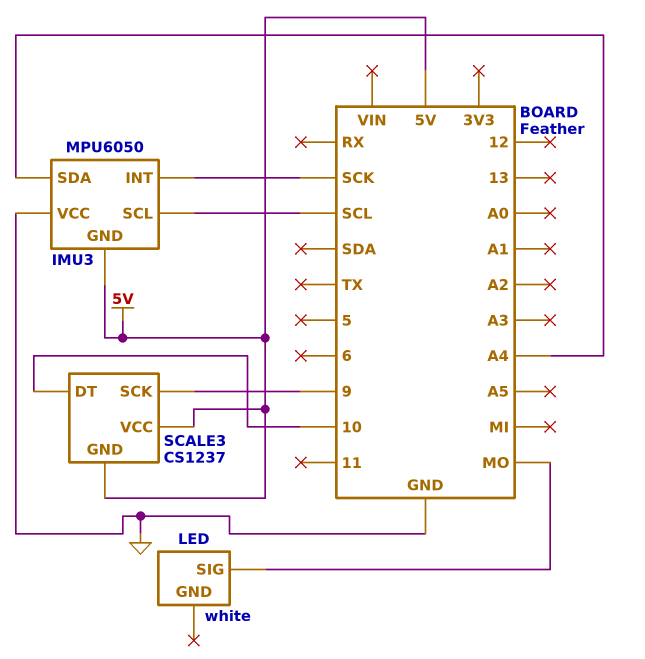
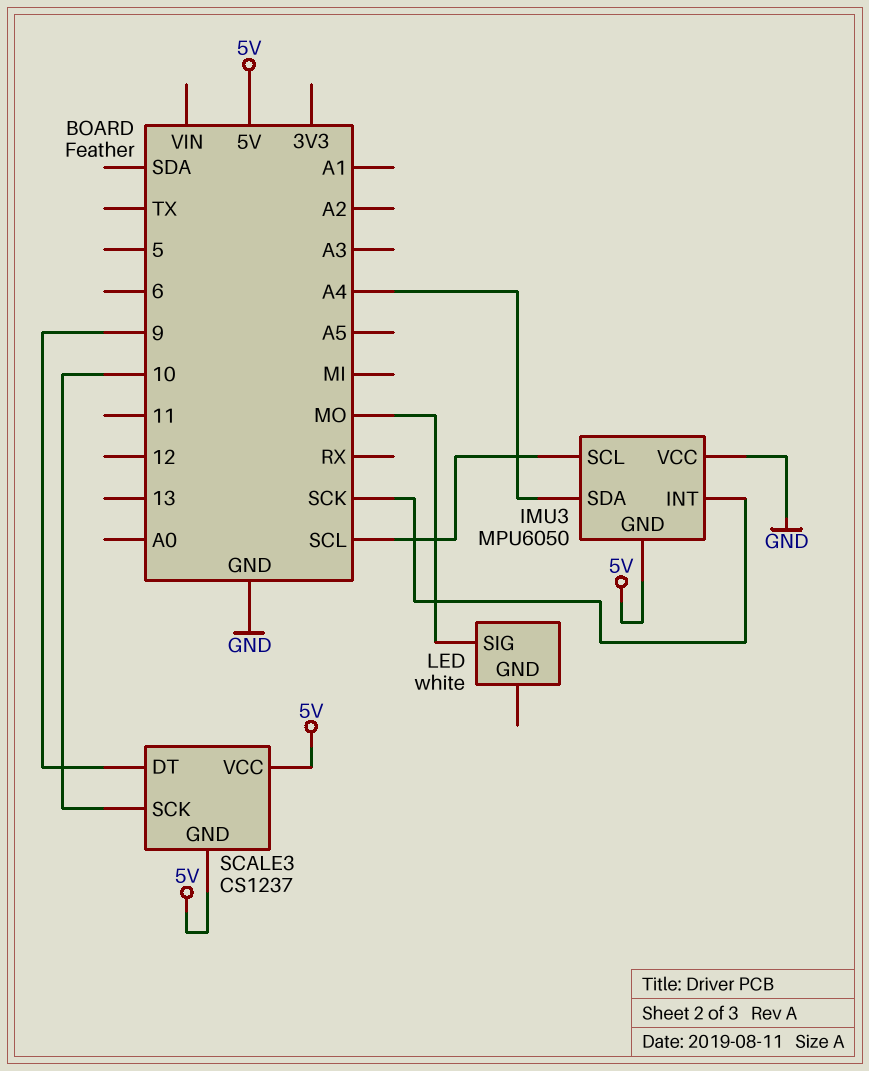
SCALE3 pin DT: 10 -> 9
SCALE3 pin SCK: 9 -> 10

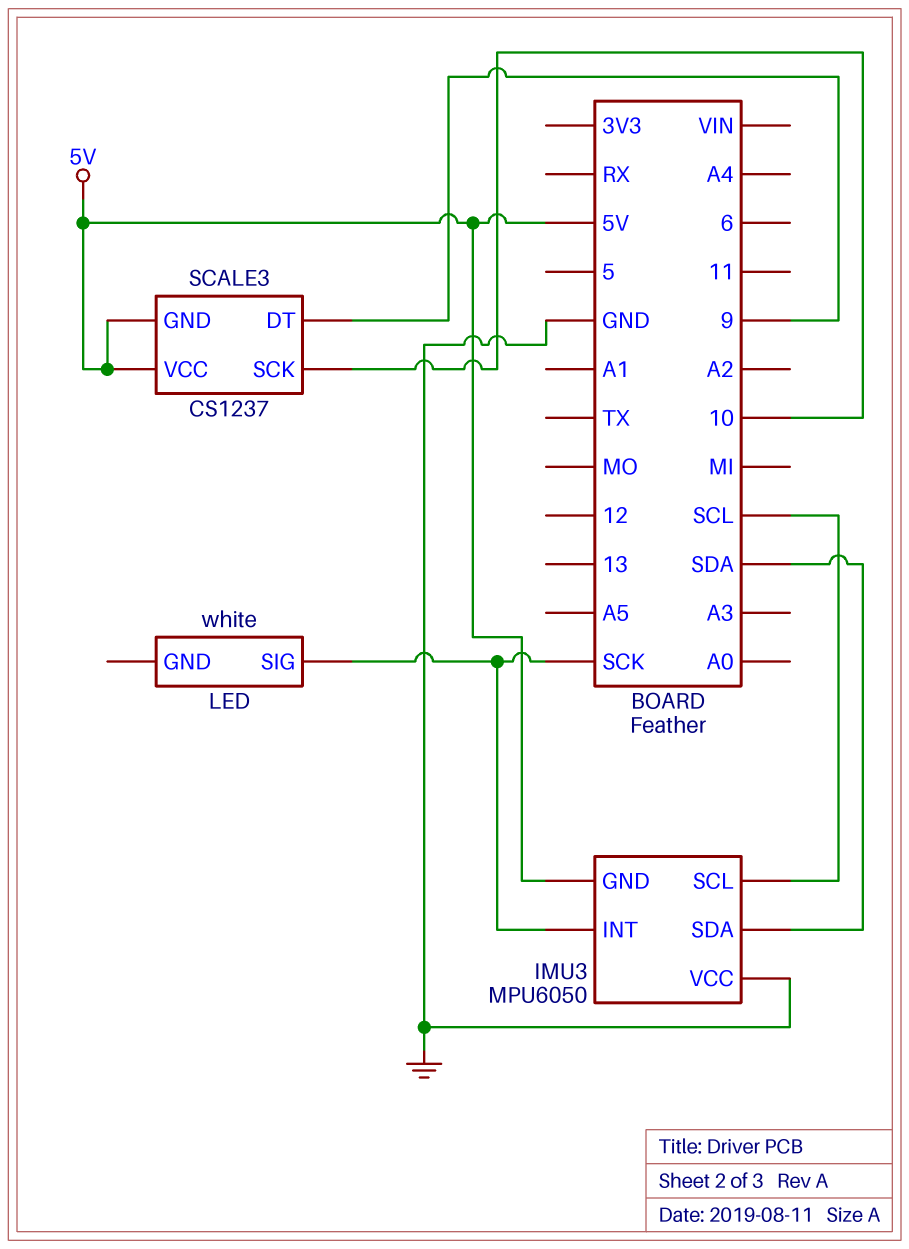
IMU3 pin SDA: A4 -> SDA
LED pin SIG: MO -> SCK

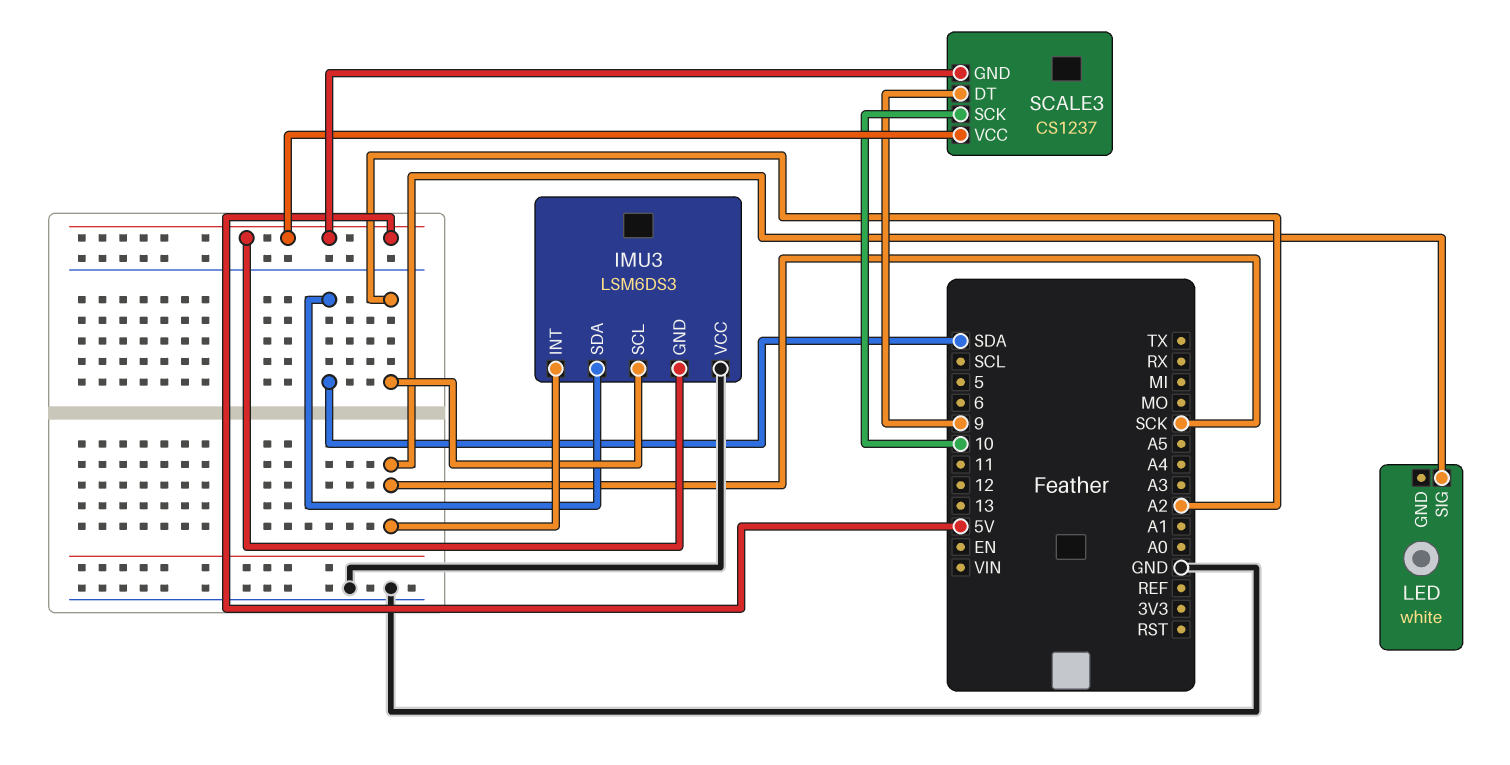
IMU3: MPU6050 -> LSM6DS3
IMU3 pin SCL: SCL -> A2

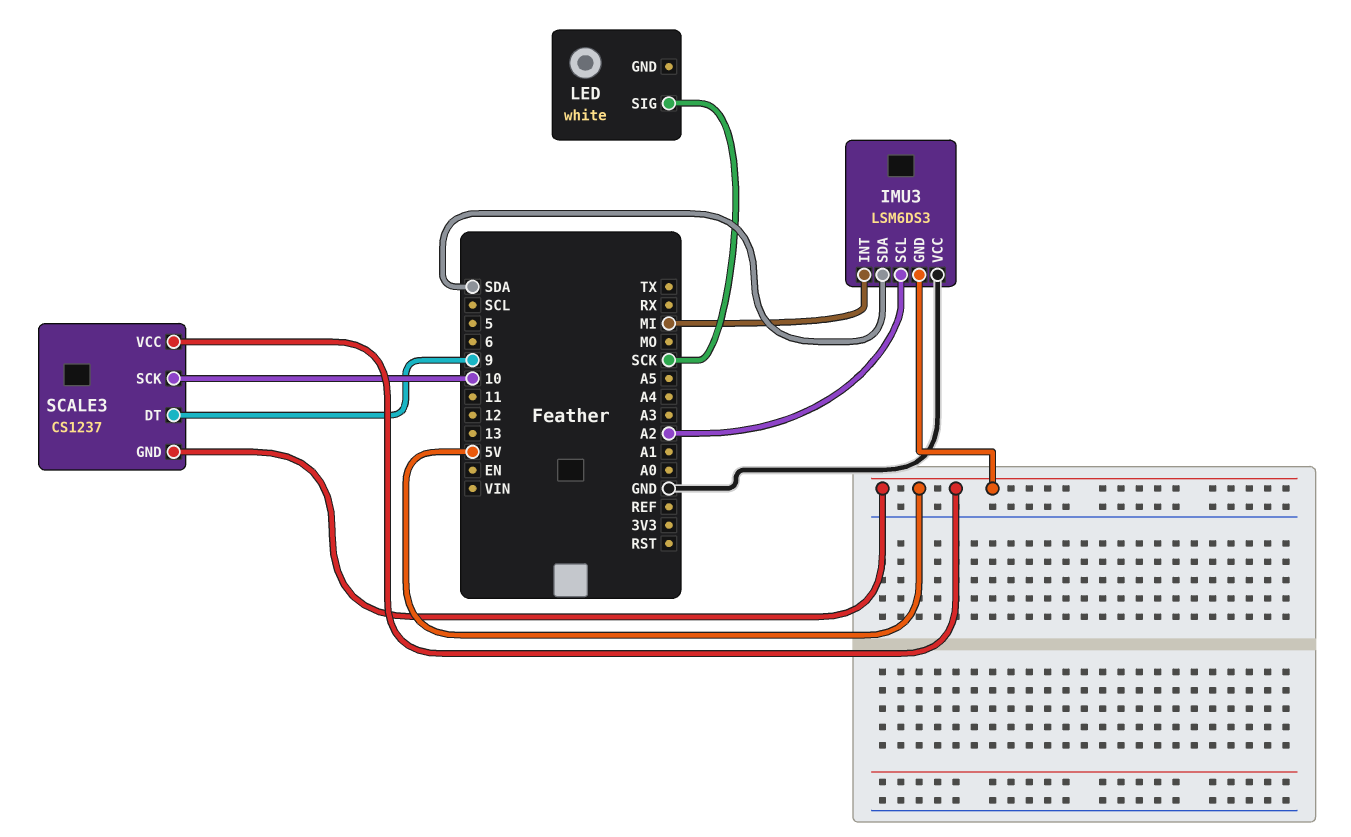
IMU3 pin INT: SCK -> MI

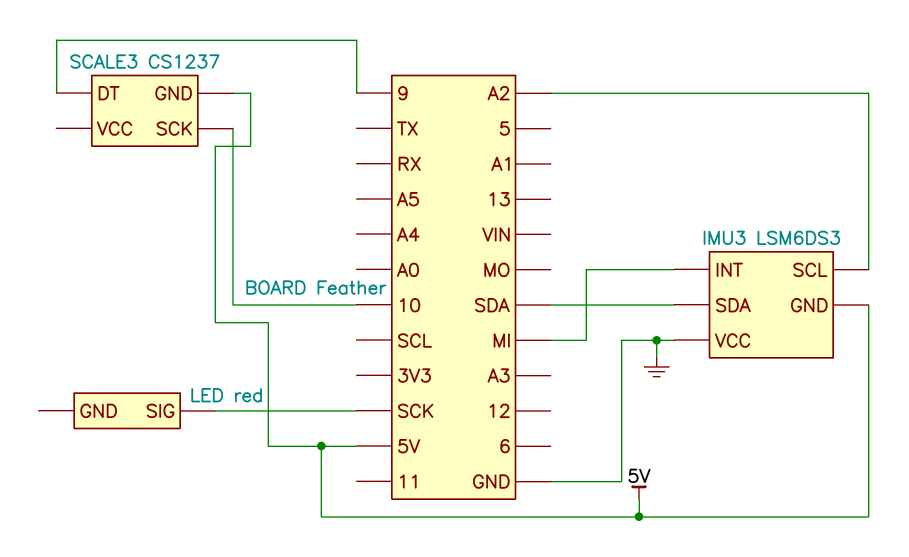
LED: white -> red
SCALE3 pin VCC: 5V -> none

